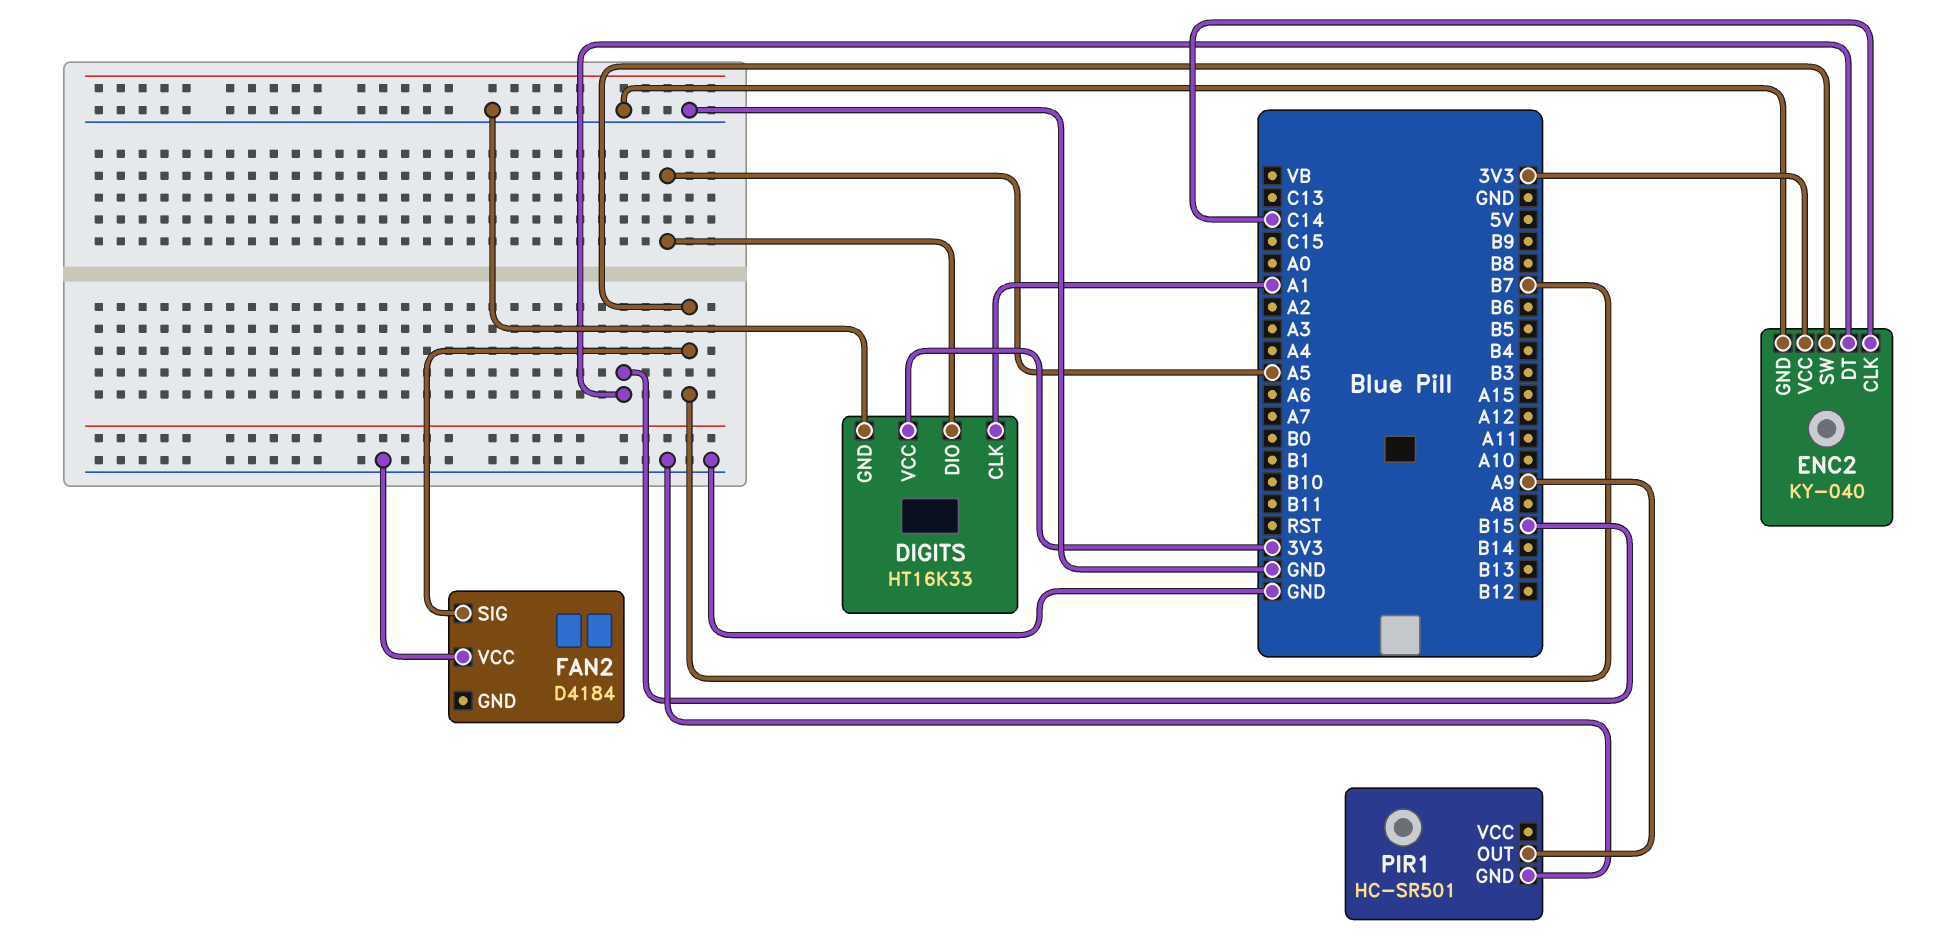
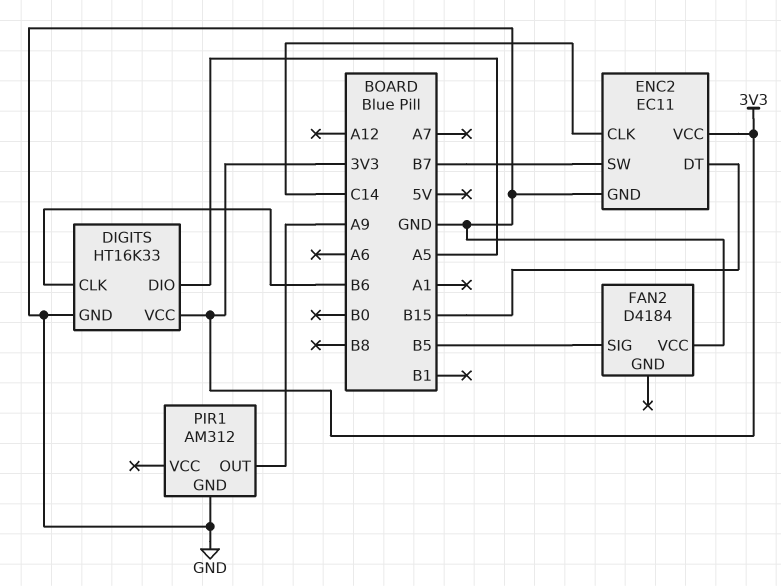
DIGITS pin CLK: A1 -> B6
ENC2: KY-040 -> EC11
FAN2 pin SIG: B7 -> B5
PIR1: HC-SR501 -> AM312

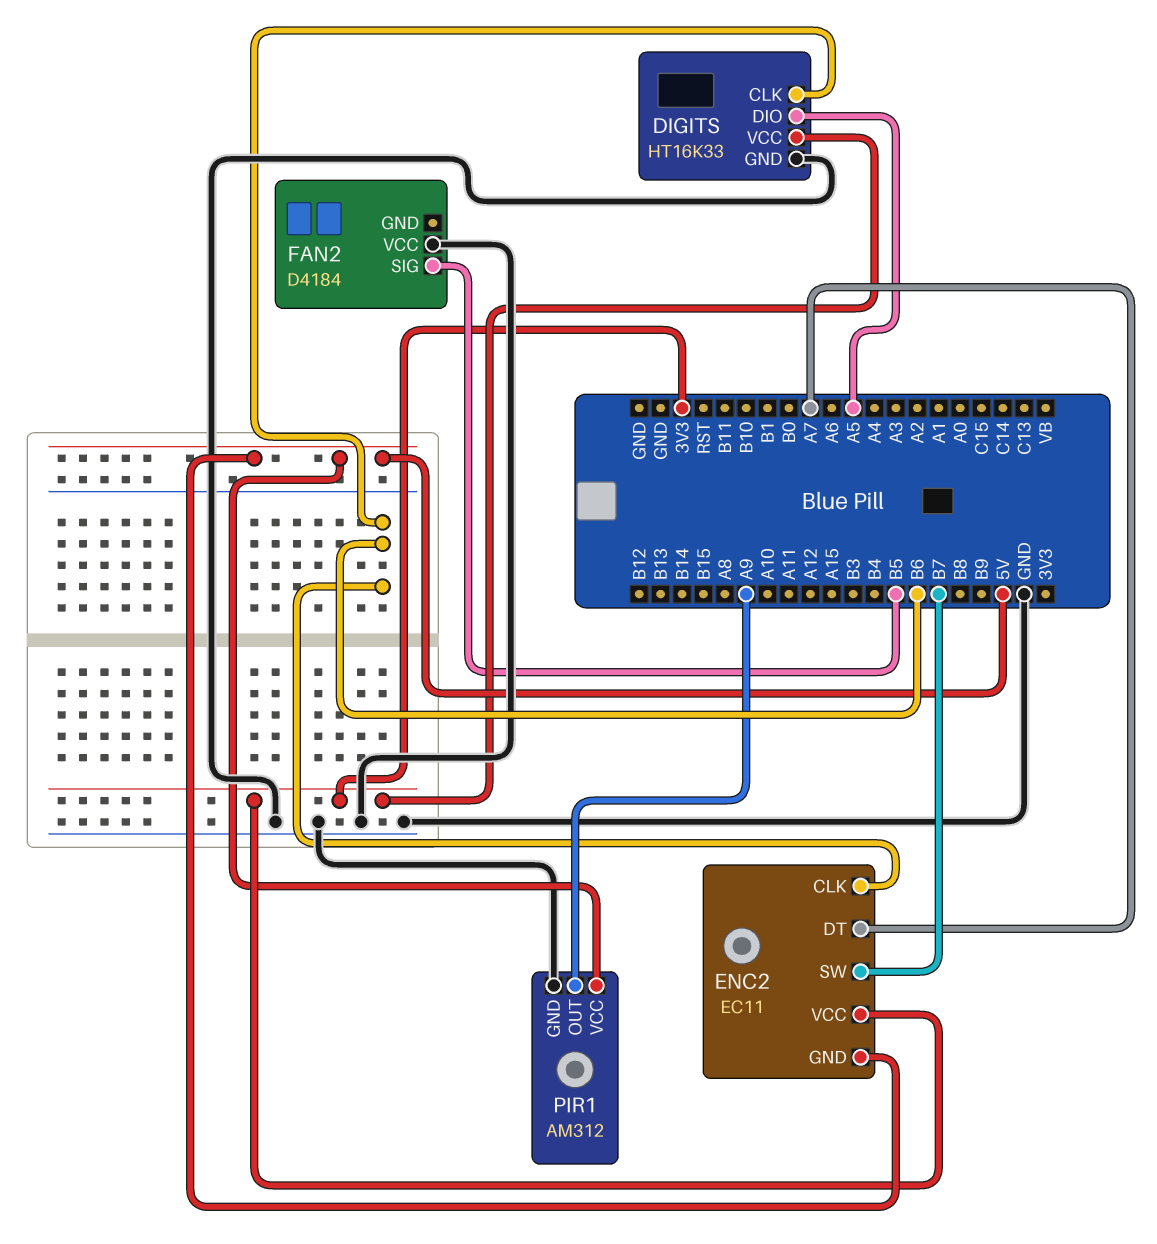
ENC2 pin CLK: C14 -> B6
ENC2 pin DT: B15 -> A7
ENC2 pin GND: GND -> 5V
PIR1 pin VCC: none -> 5V

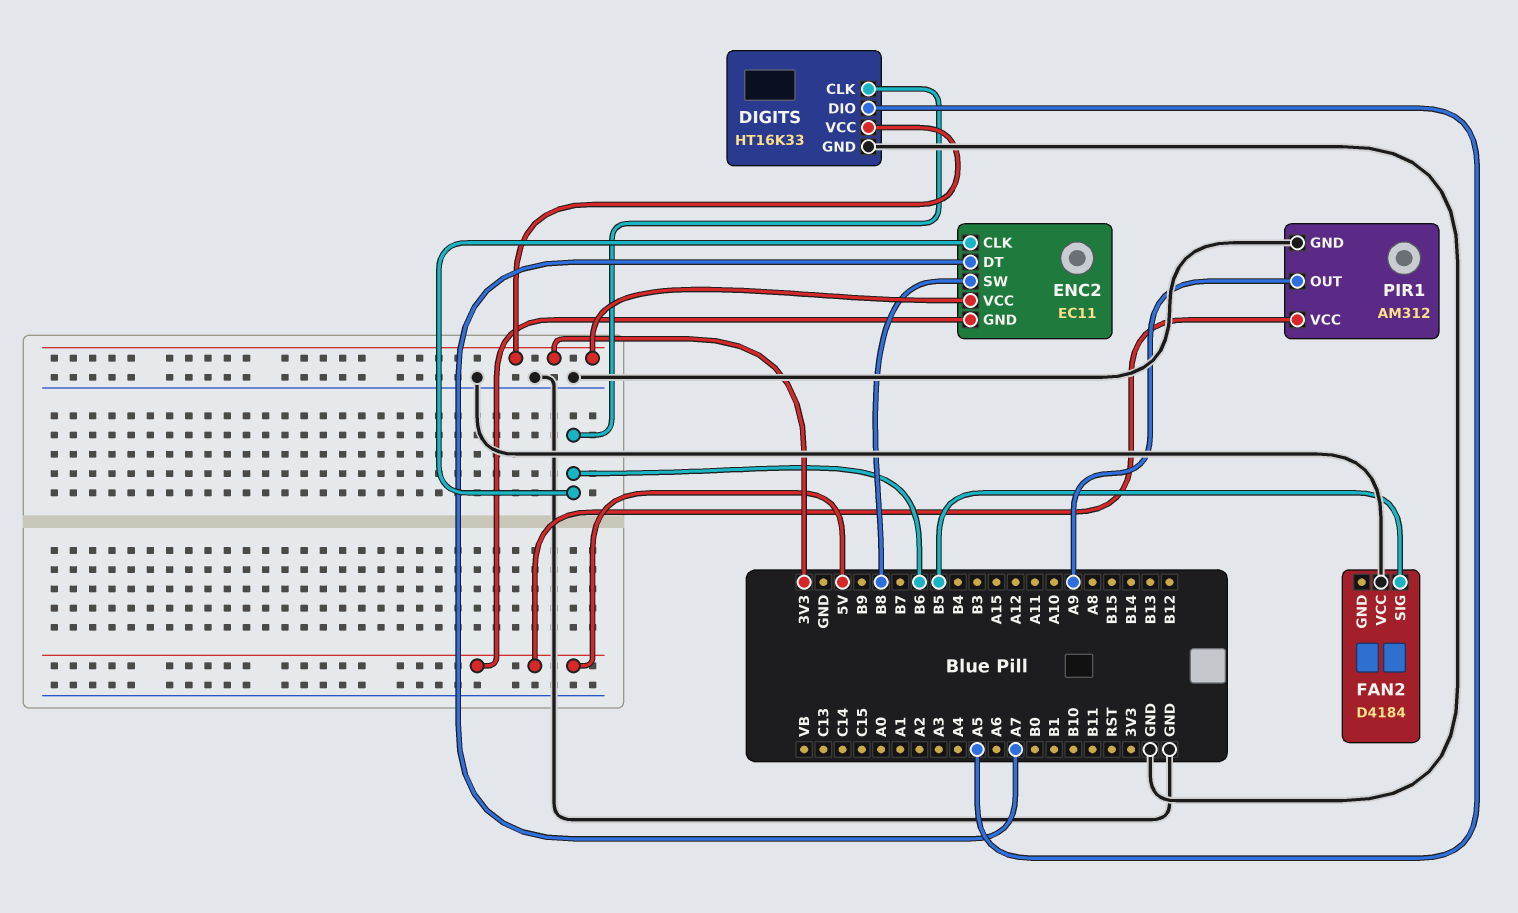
ENC2 pin SW: B7 -> B8

